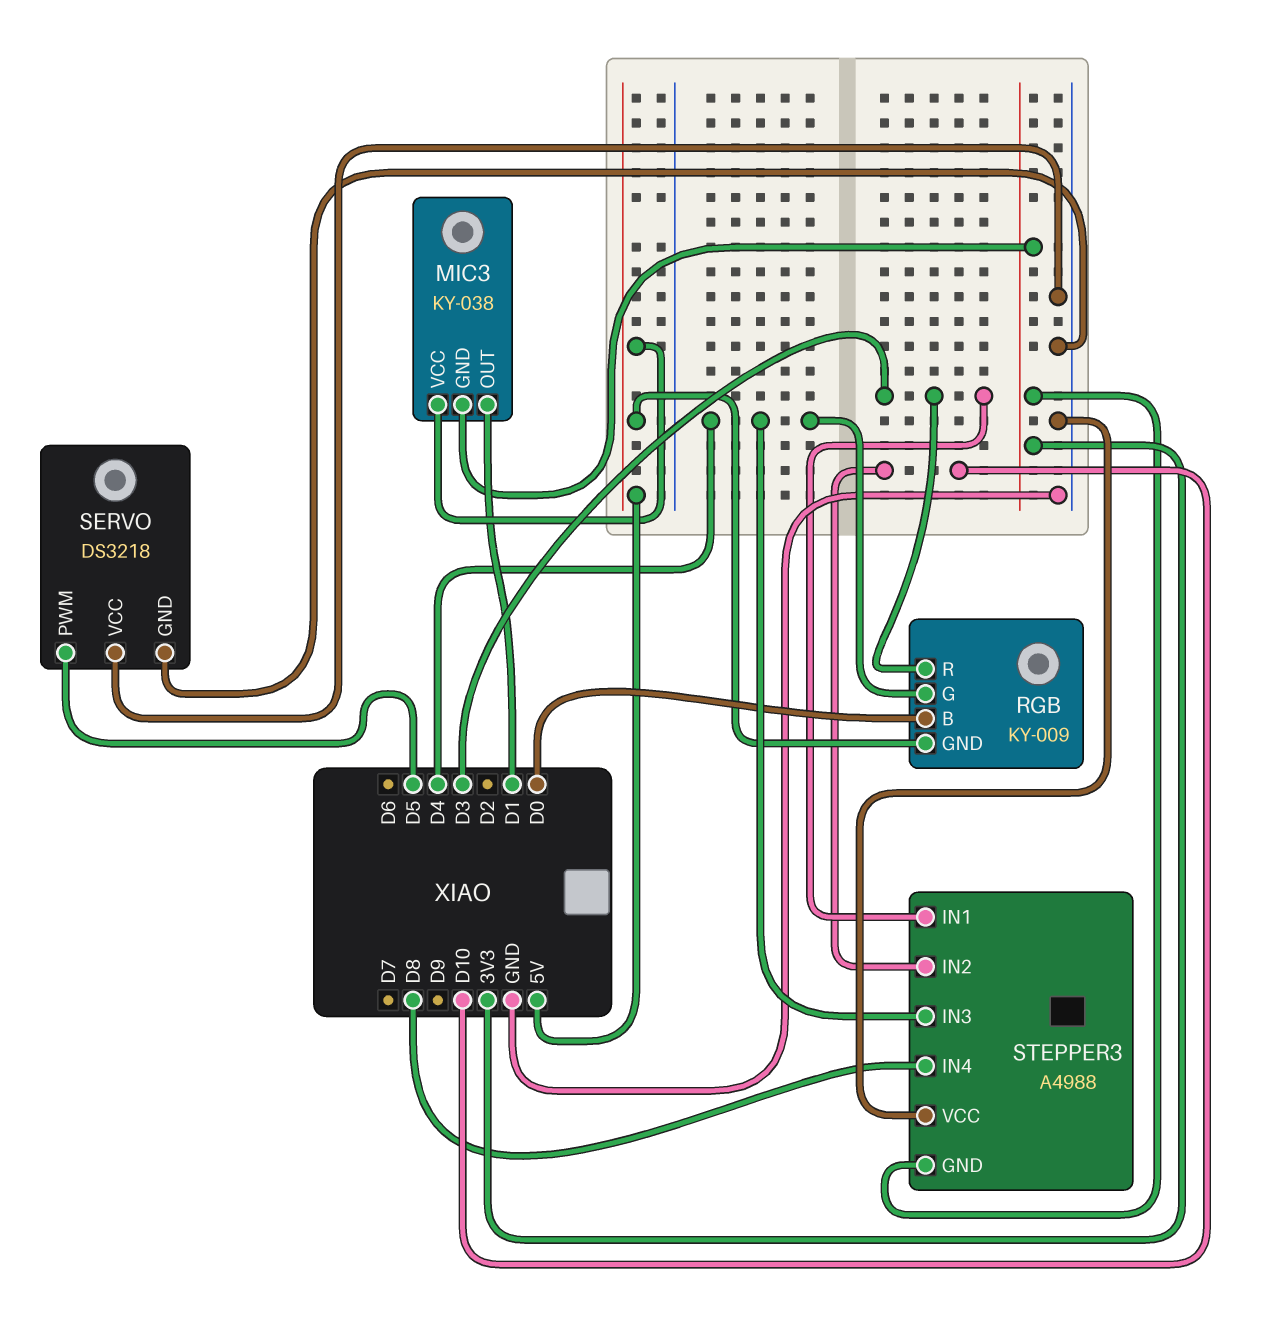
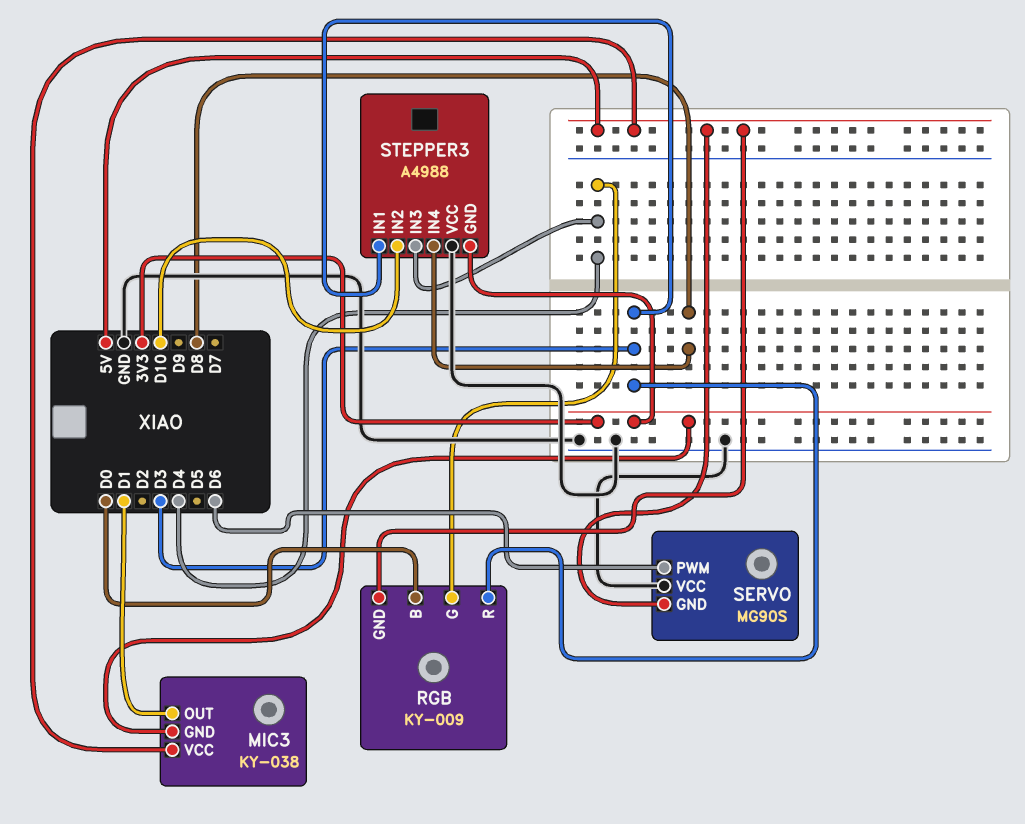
SERVO: DS3218 -> MG90S
SERVO pin GND: GND -> 5V
SERVO pin PWM: D5 -> D6

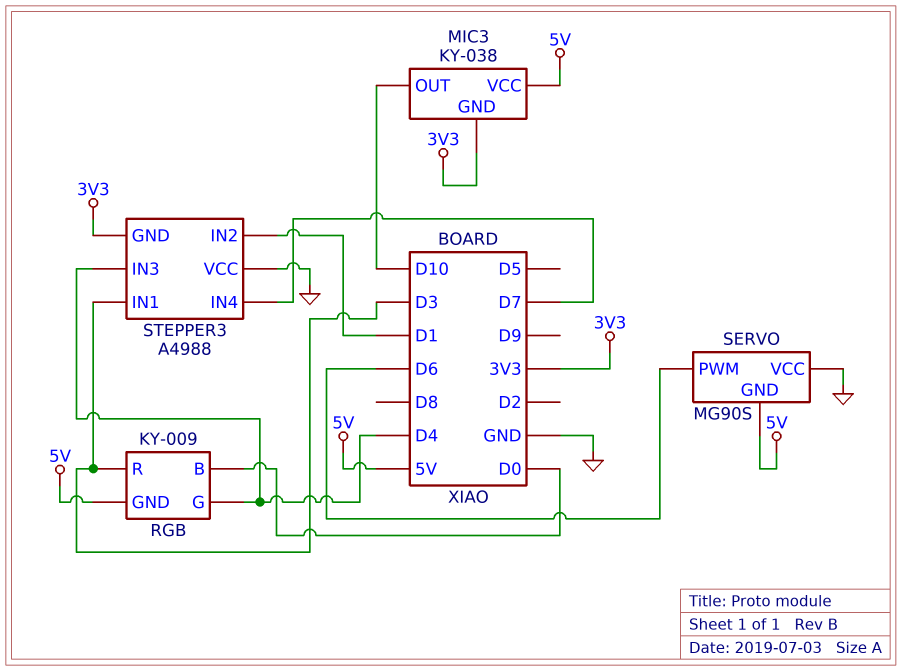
MIC3 pin OUT: D1 -> D10
STEPPER3 pin IN2: D10 -> D1
STEPPER3 pin IN4: D8 -> D7

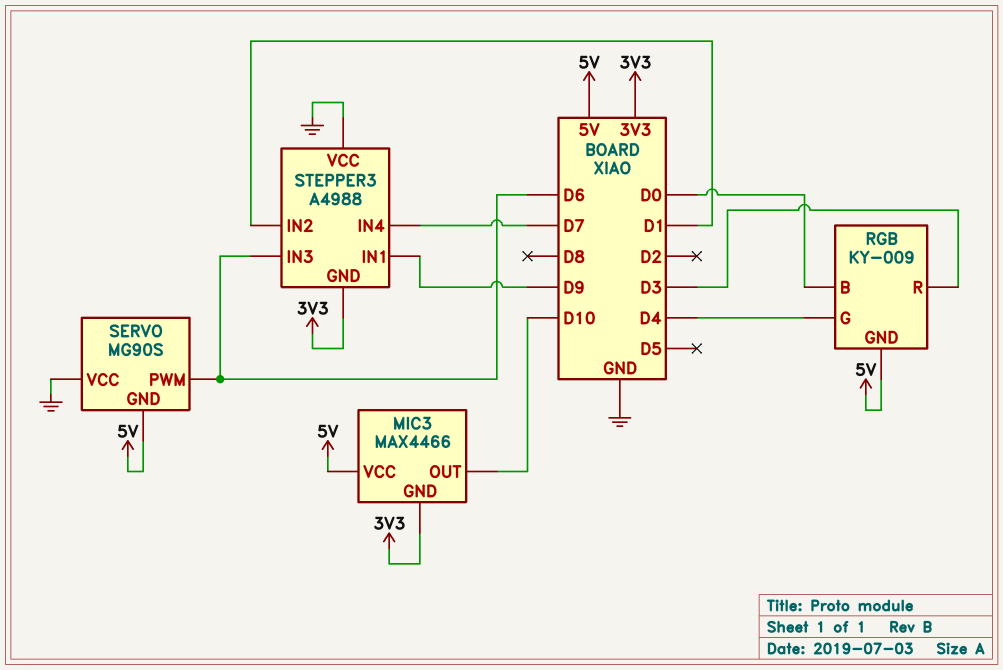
MIC3: KY-038 -> MAX4466
STEPPER3 pin IN1: D3 -> D9
STEPPER3 pin IN3: D4 -> D6

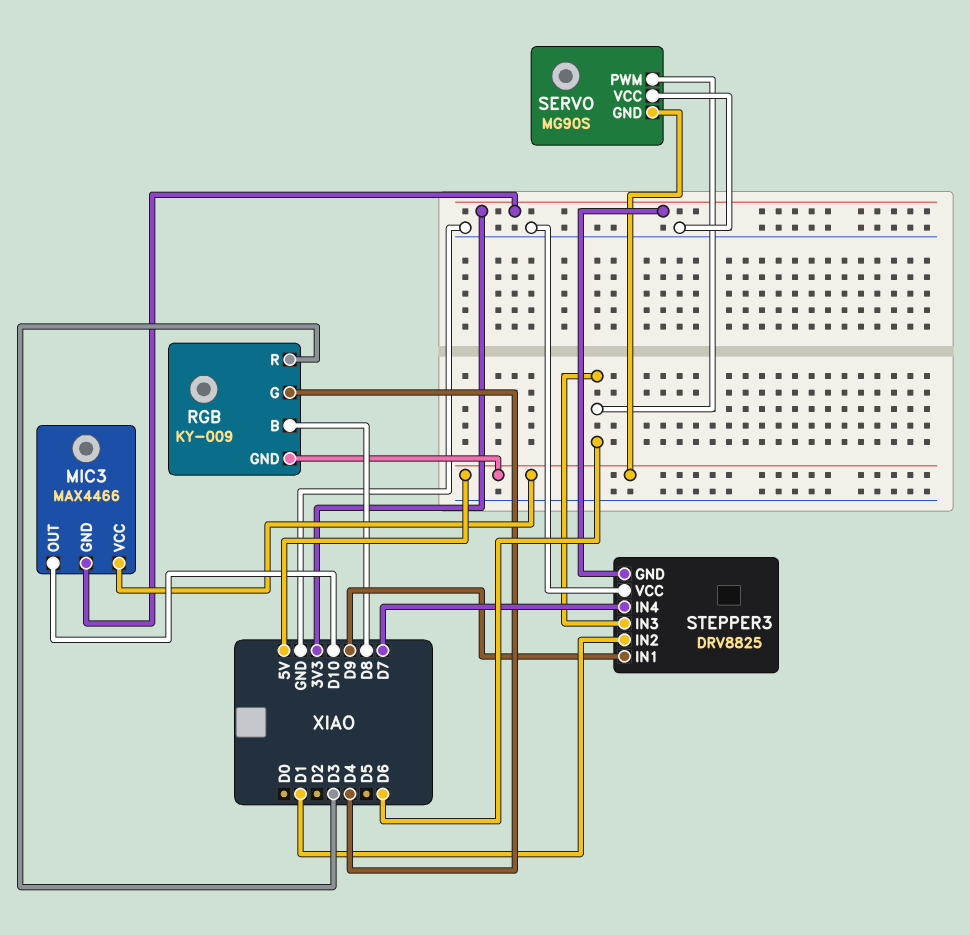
RGB pin B: D0 -> D8
STEPPER3: A4988 -> DRV8825

